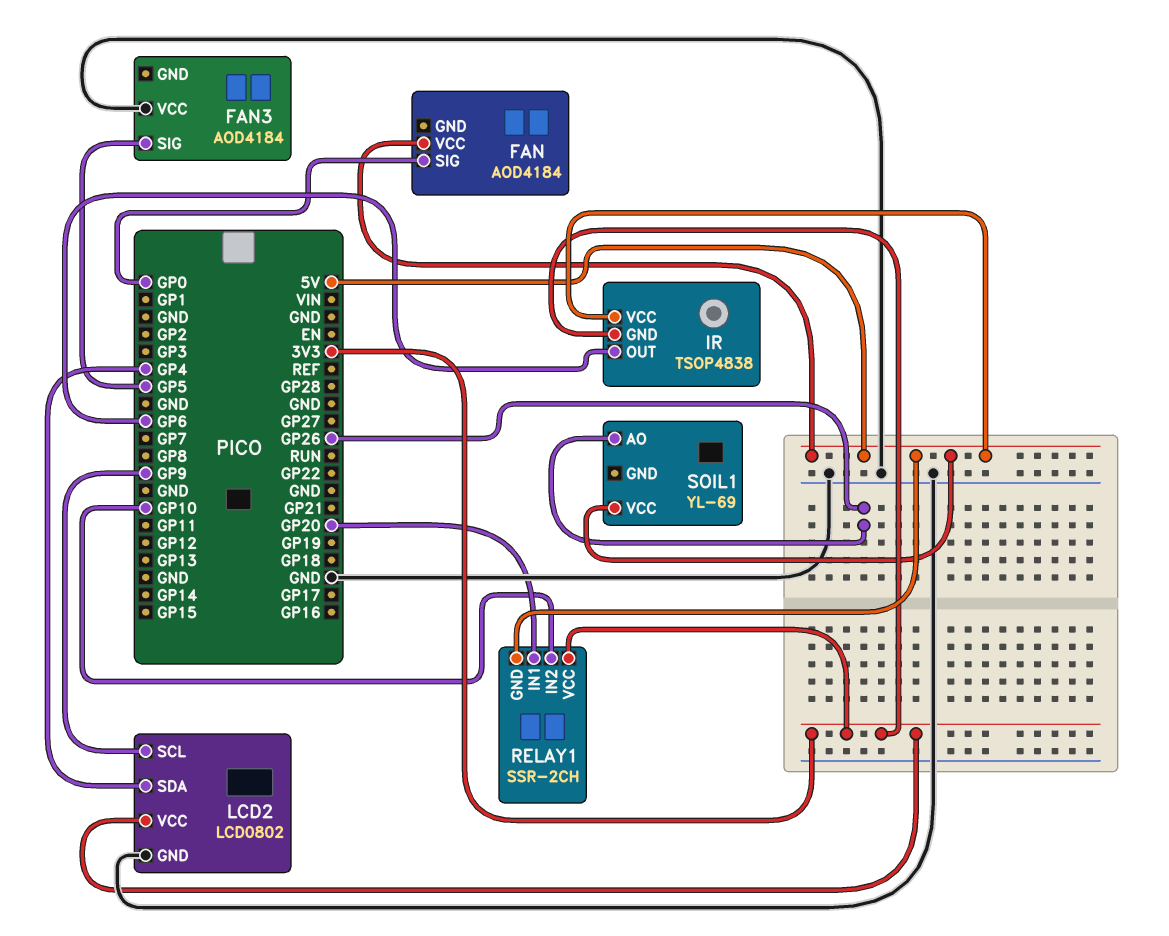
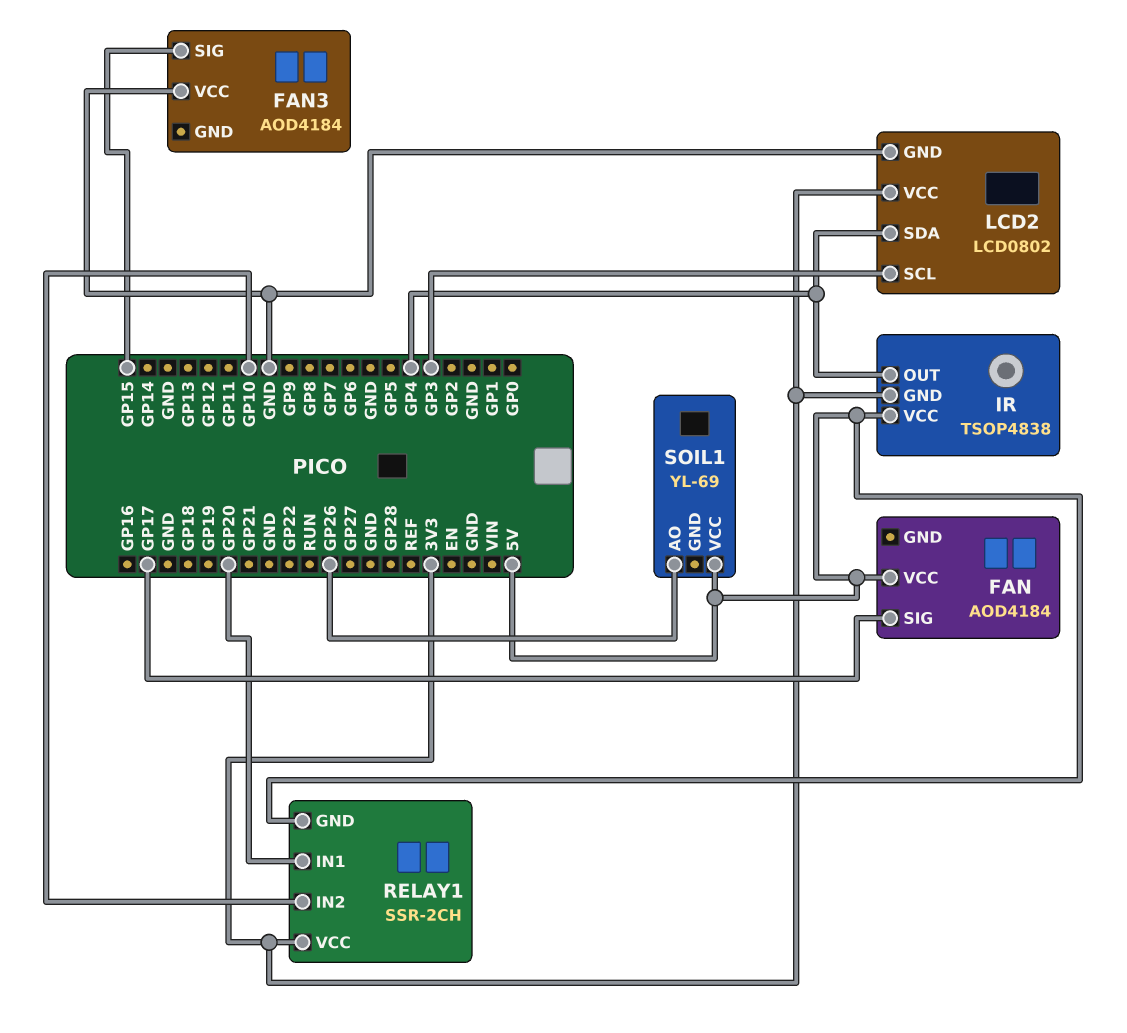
FAN pin SIG: GP0 -> GP17
FAN3 pin SIG: GP5 -> GP15
IR pin OUT: GP6 -> GP4
LCD2 pin SCL: GP9 -> GP3

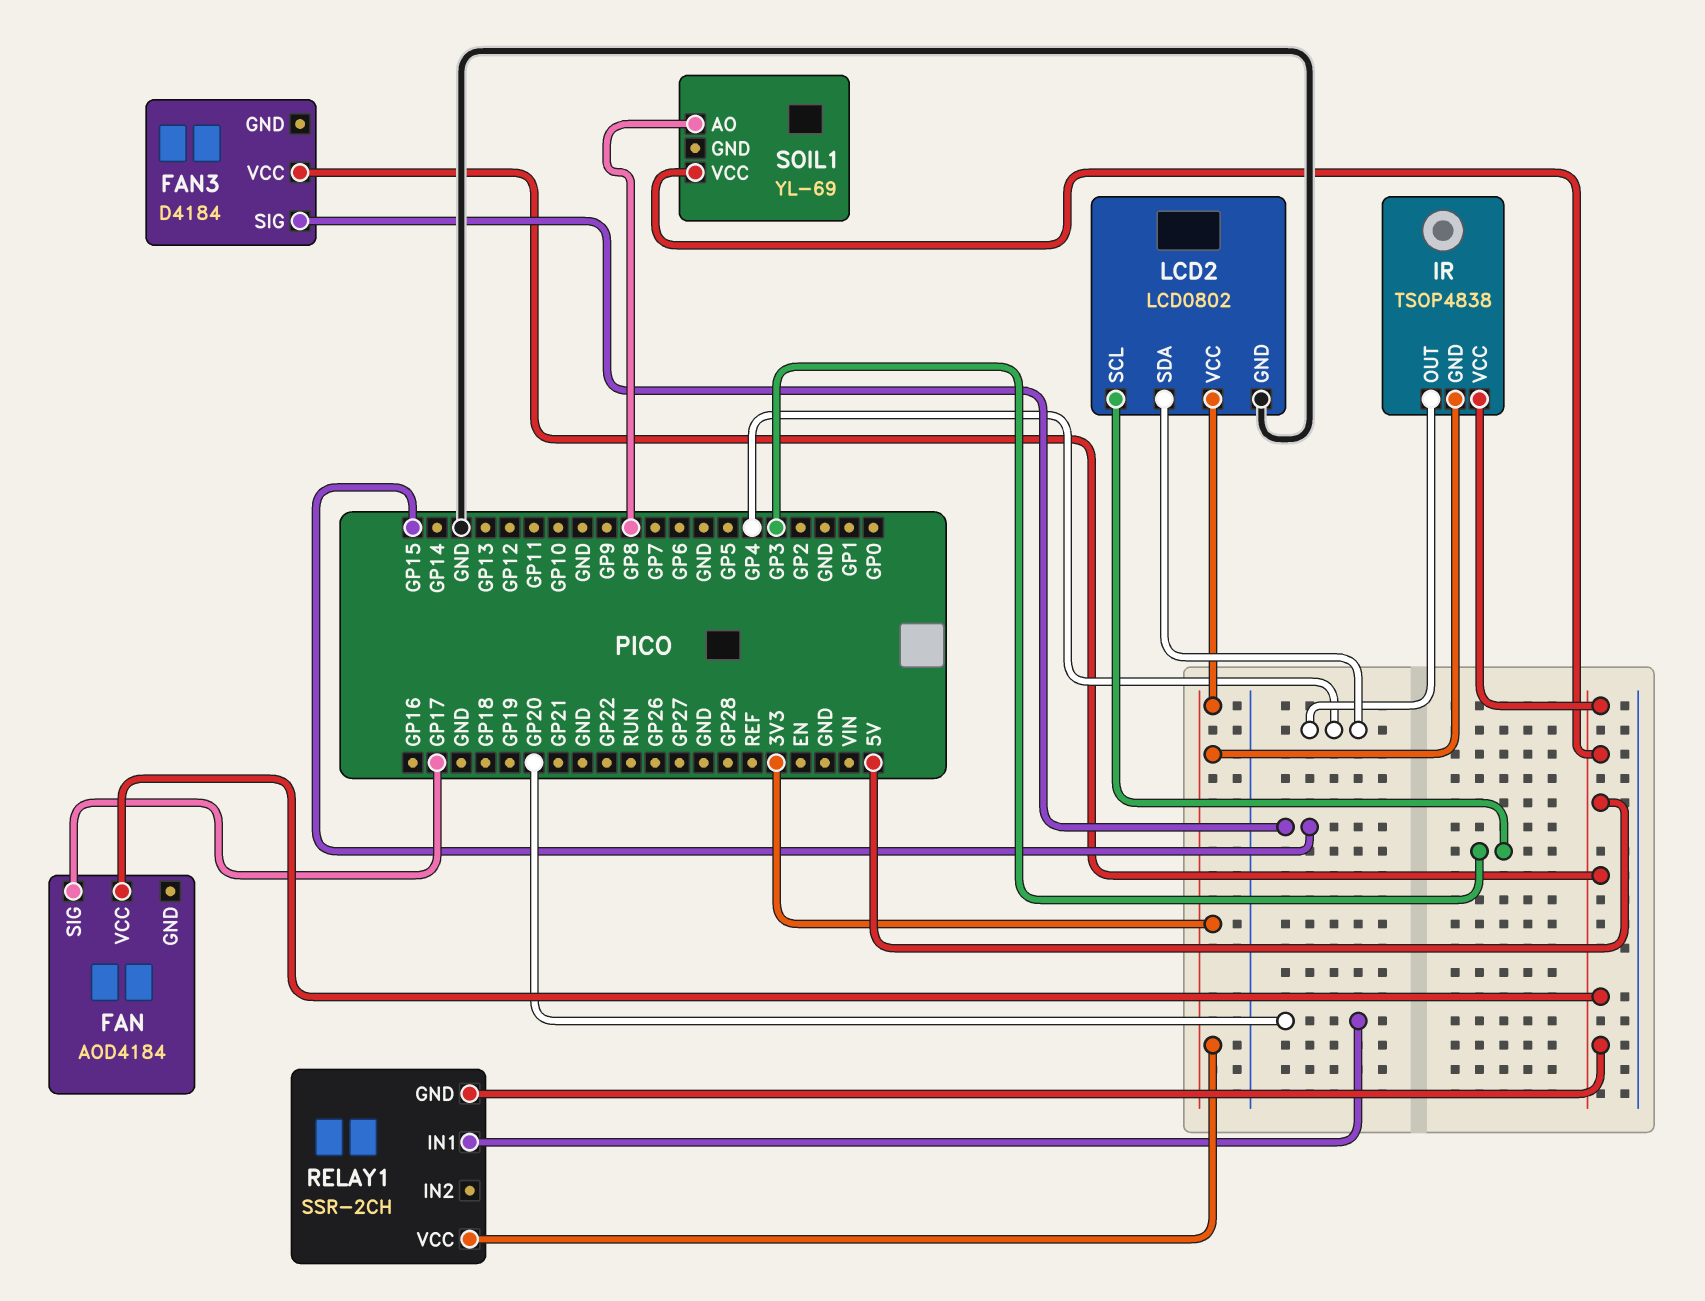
FAN3: AOD4184 -> D4184
FAN3 pin VCC: GND -> 5V
RELAY1 pin IN2: GP10 -> none
SOIL1 pin AO: GP26 -> GP8

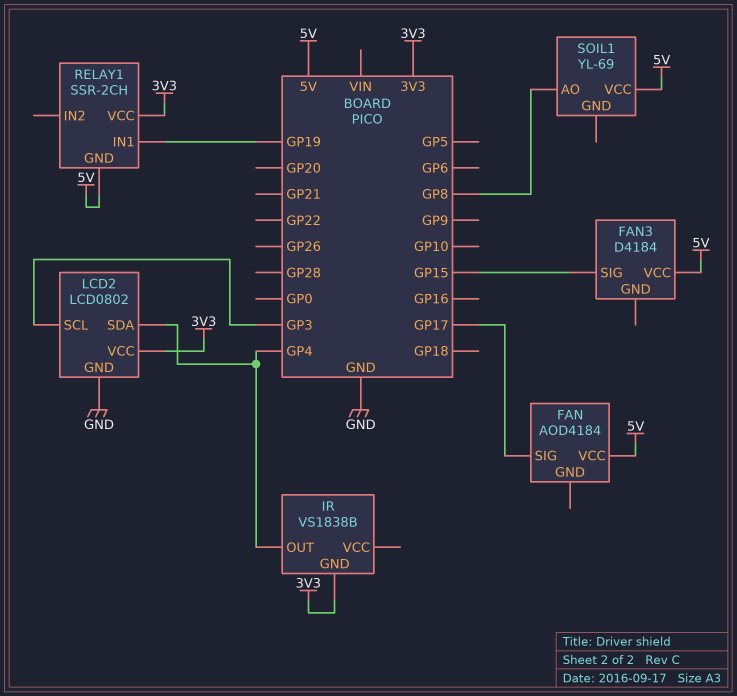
IR: TSOP4838 -> VS1838B
IR pin VCC: 5V -> none
RELAY1 pin IN1: GP20 -> GP19

